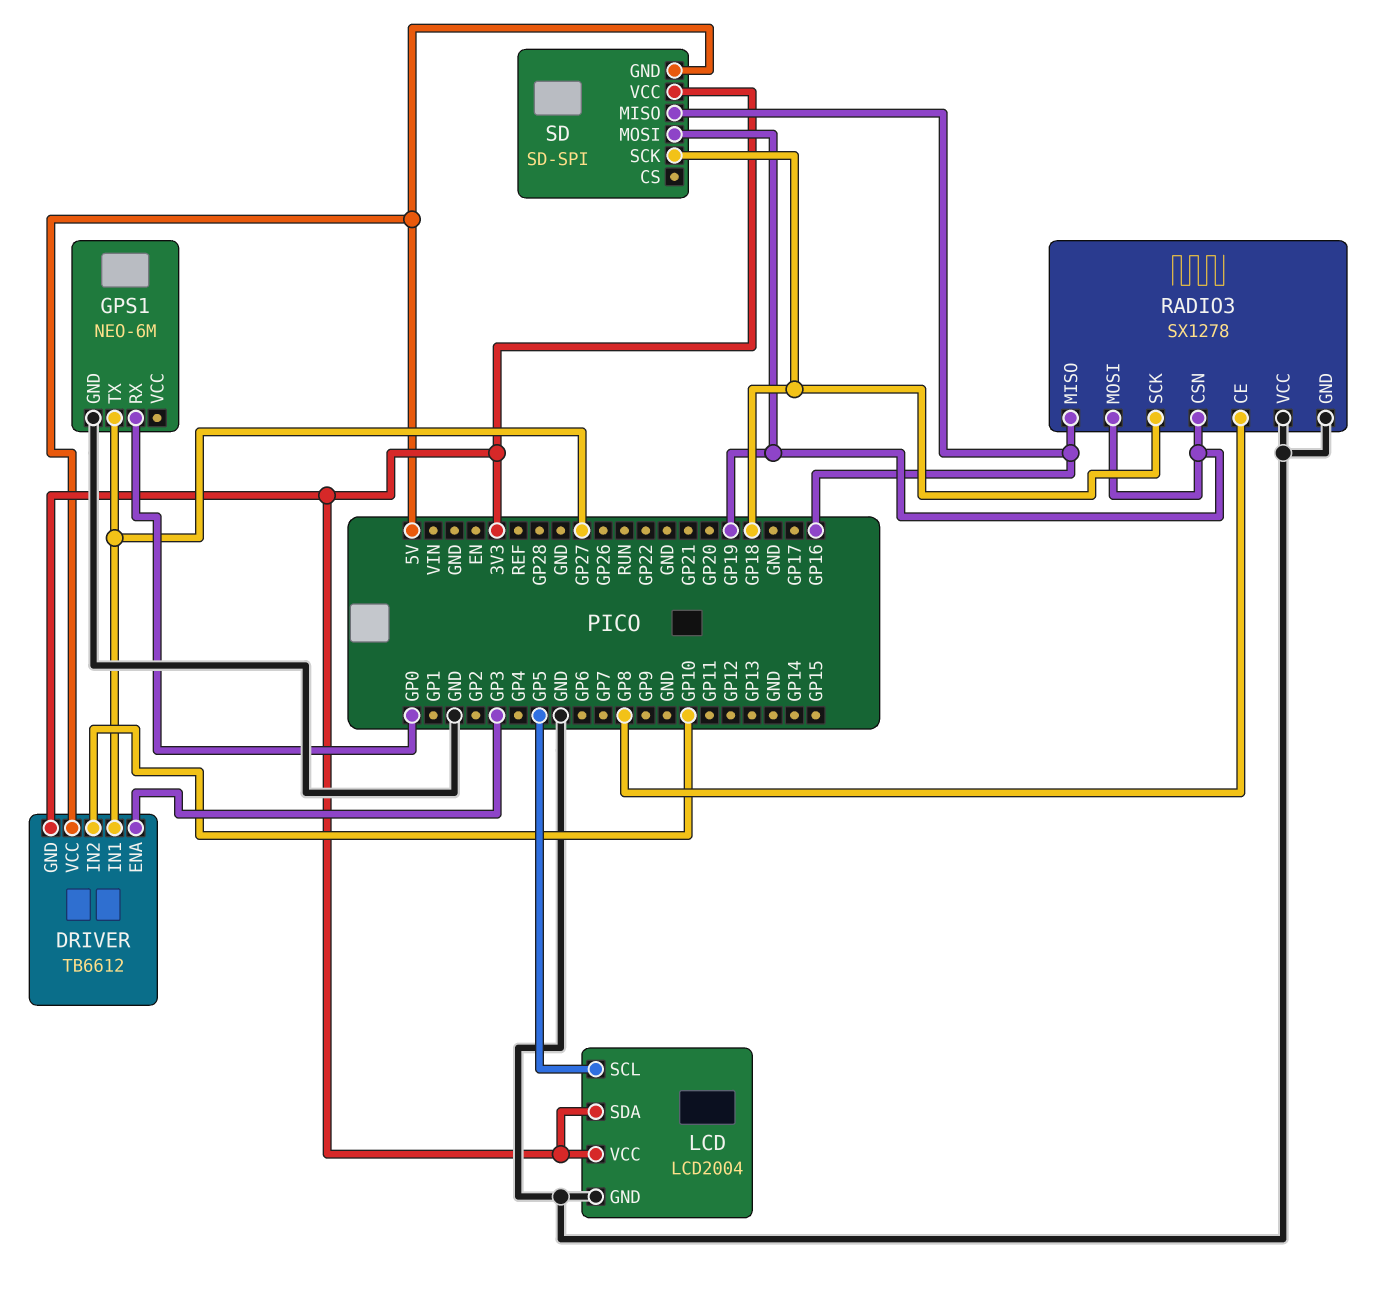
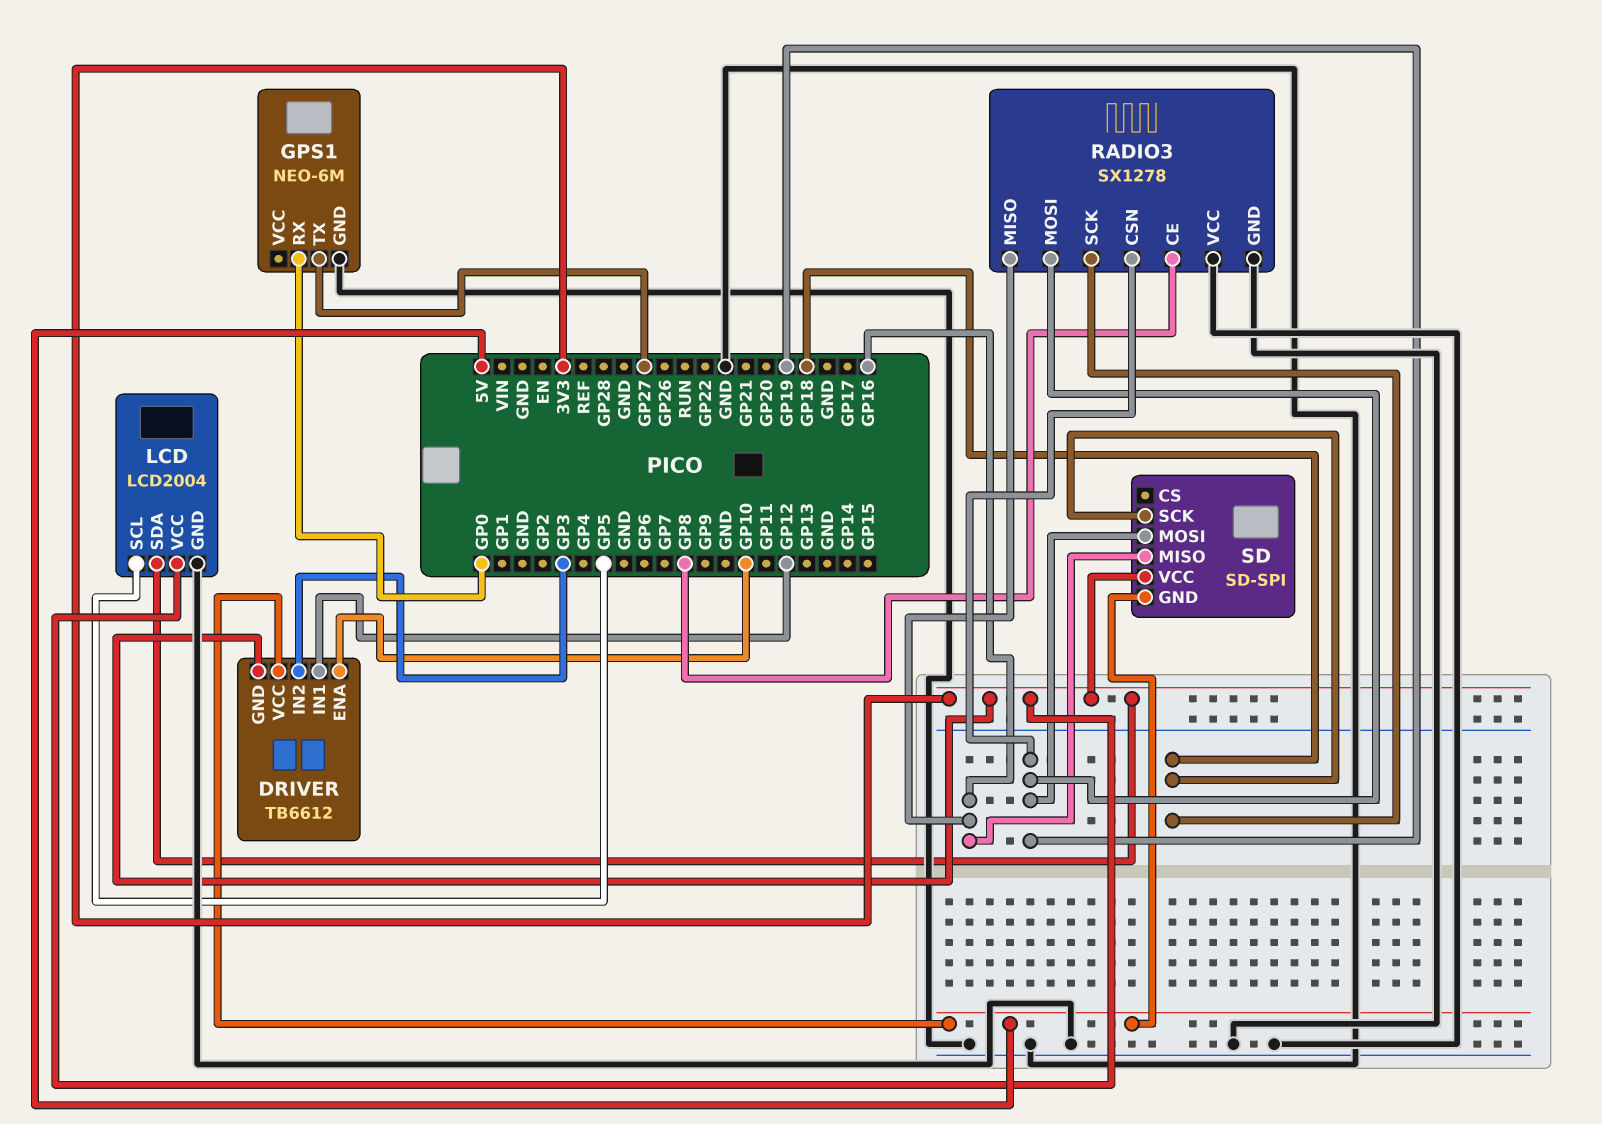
DRIVER pin ENA: GP3 -> GP10
DRIVER pin IN1: GP27 -> GP12
DRIVER pin IN2: GP10 -> GP3

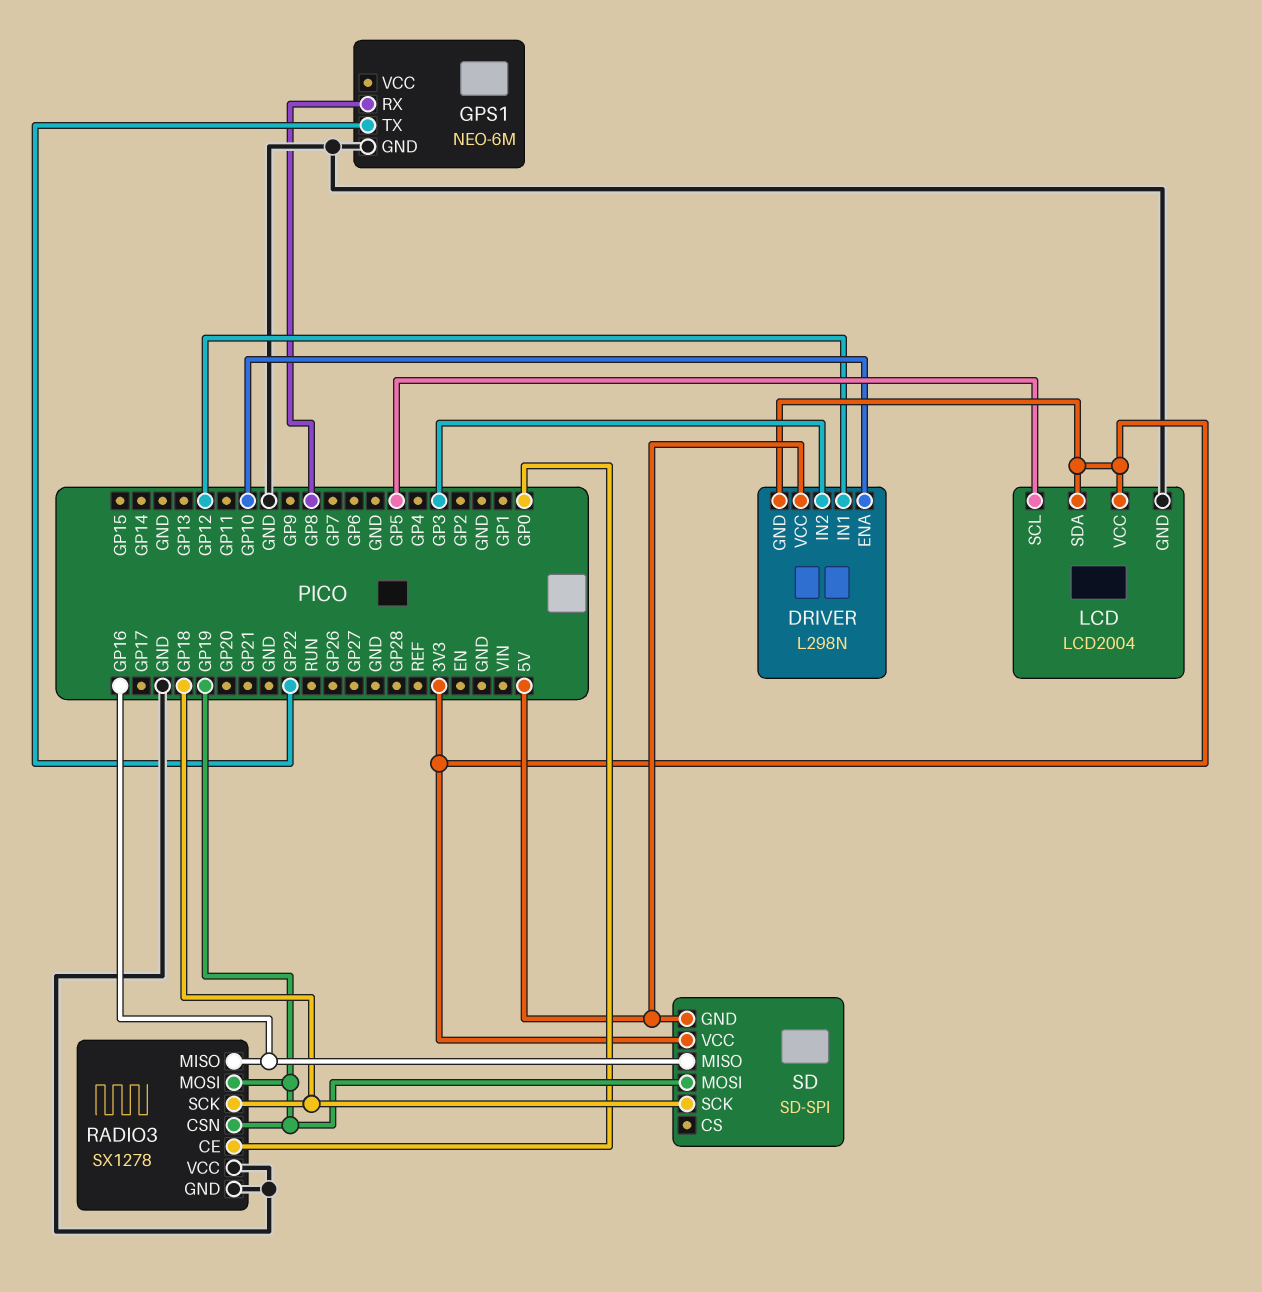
DRIVER: TB6612 -> L298N
GPS1 pin RX: GP0 -> GP8
GPS1 pin TX: GP27 -> GP22
RADIO3 pin CE: GP8 -> GP0

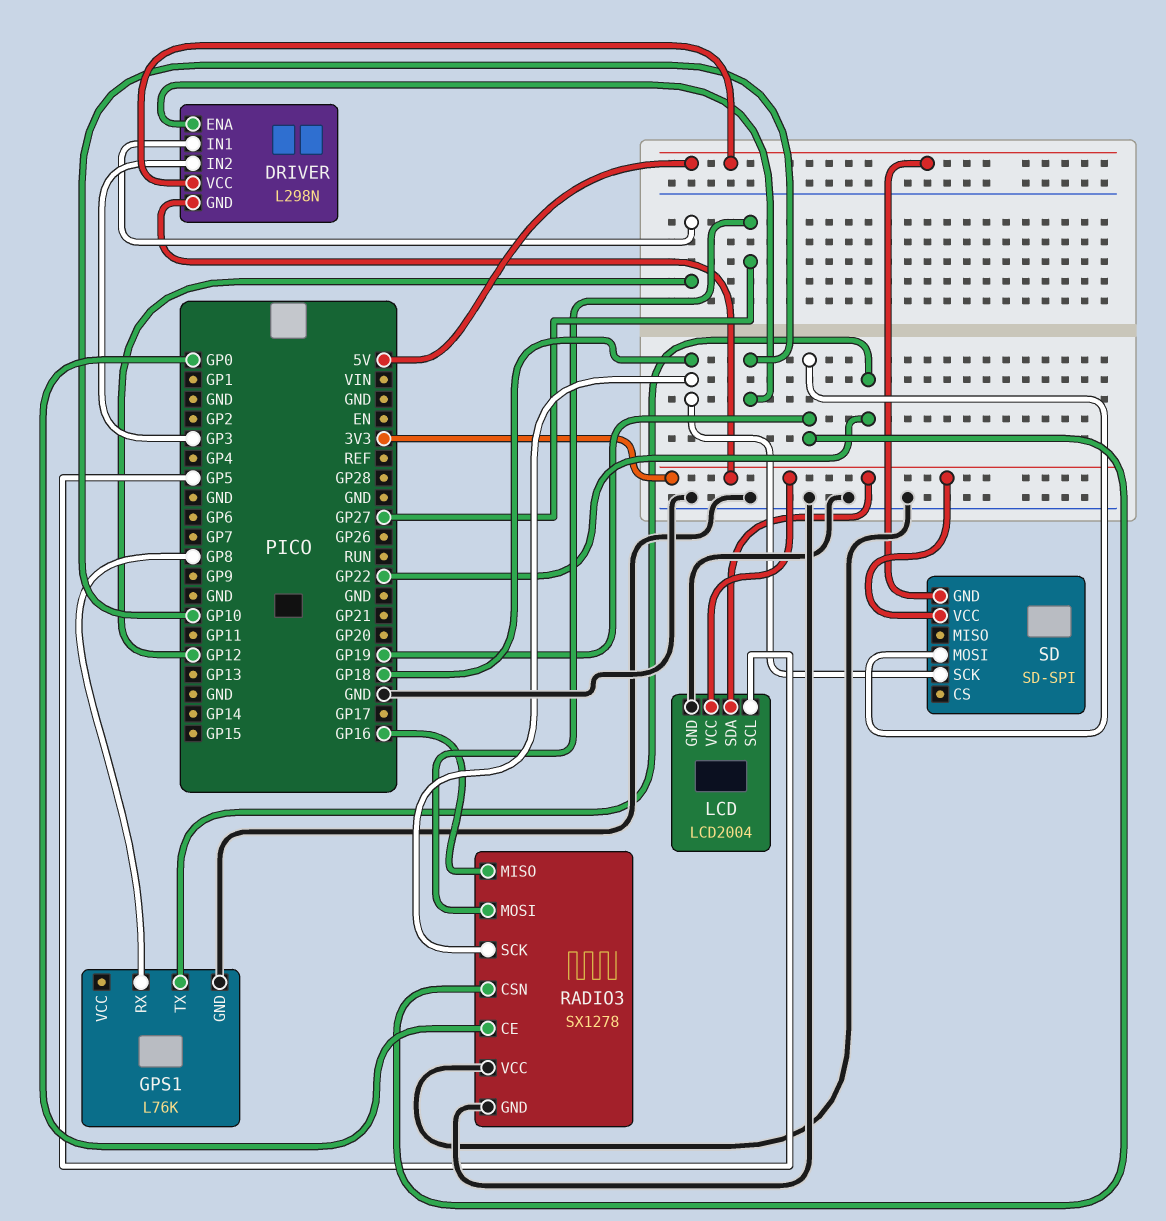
GPS1: NEO-6M -> L76K
RADIO3 pin MOSI: GP19 -> GP27
SD pin MISO: GP16 -> none

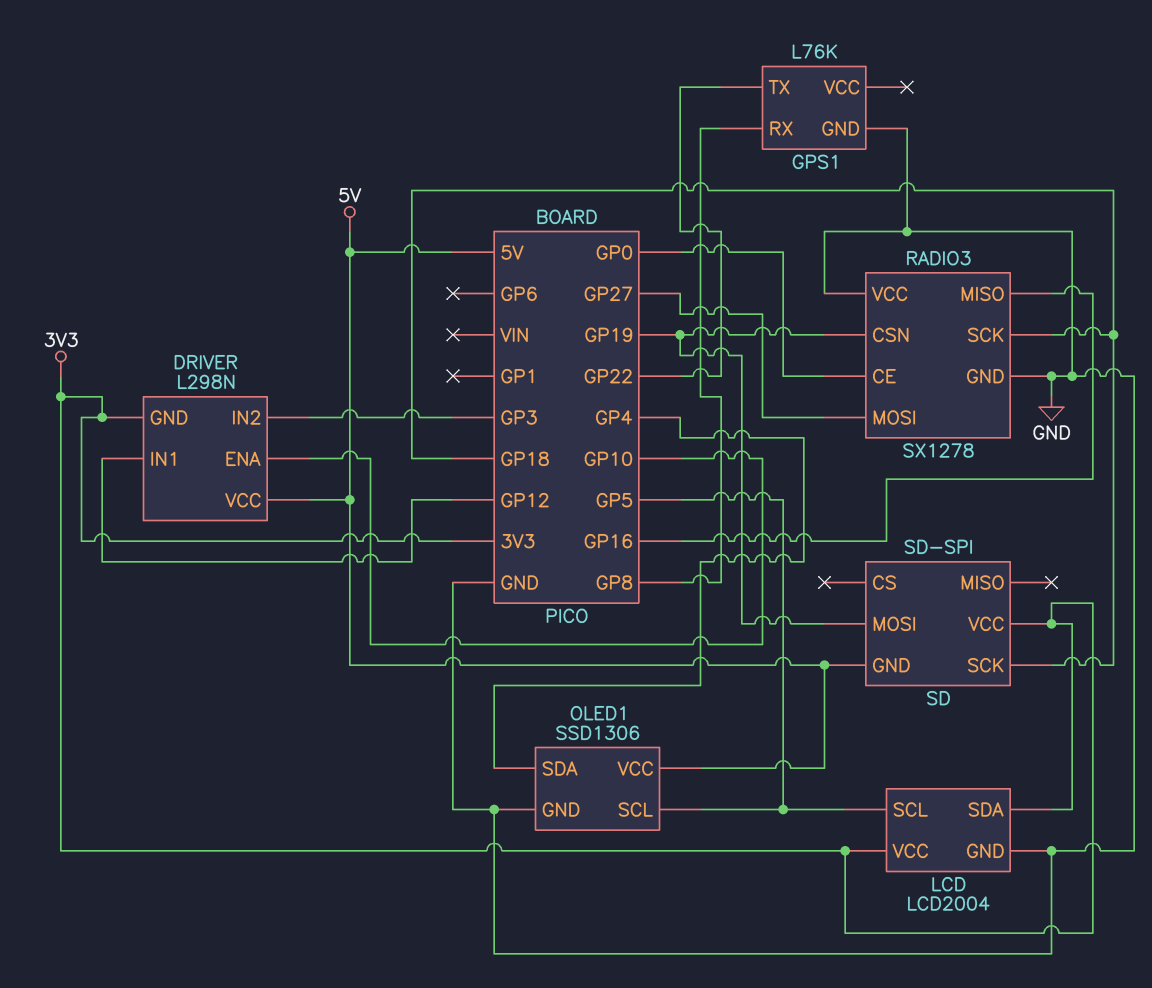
OLED1: none -> SSD1306
OLED1 pin GND: none -> GND
OLED1 pin SCL: none -> GP5
OLED1 pin SDA: none -> GP4
OLED1 pin VCC: none -> 5V

